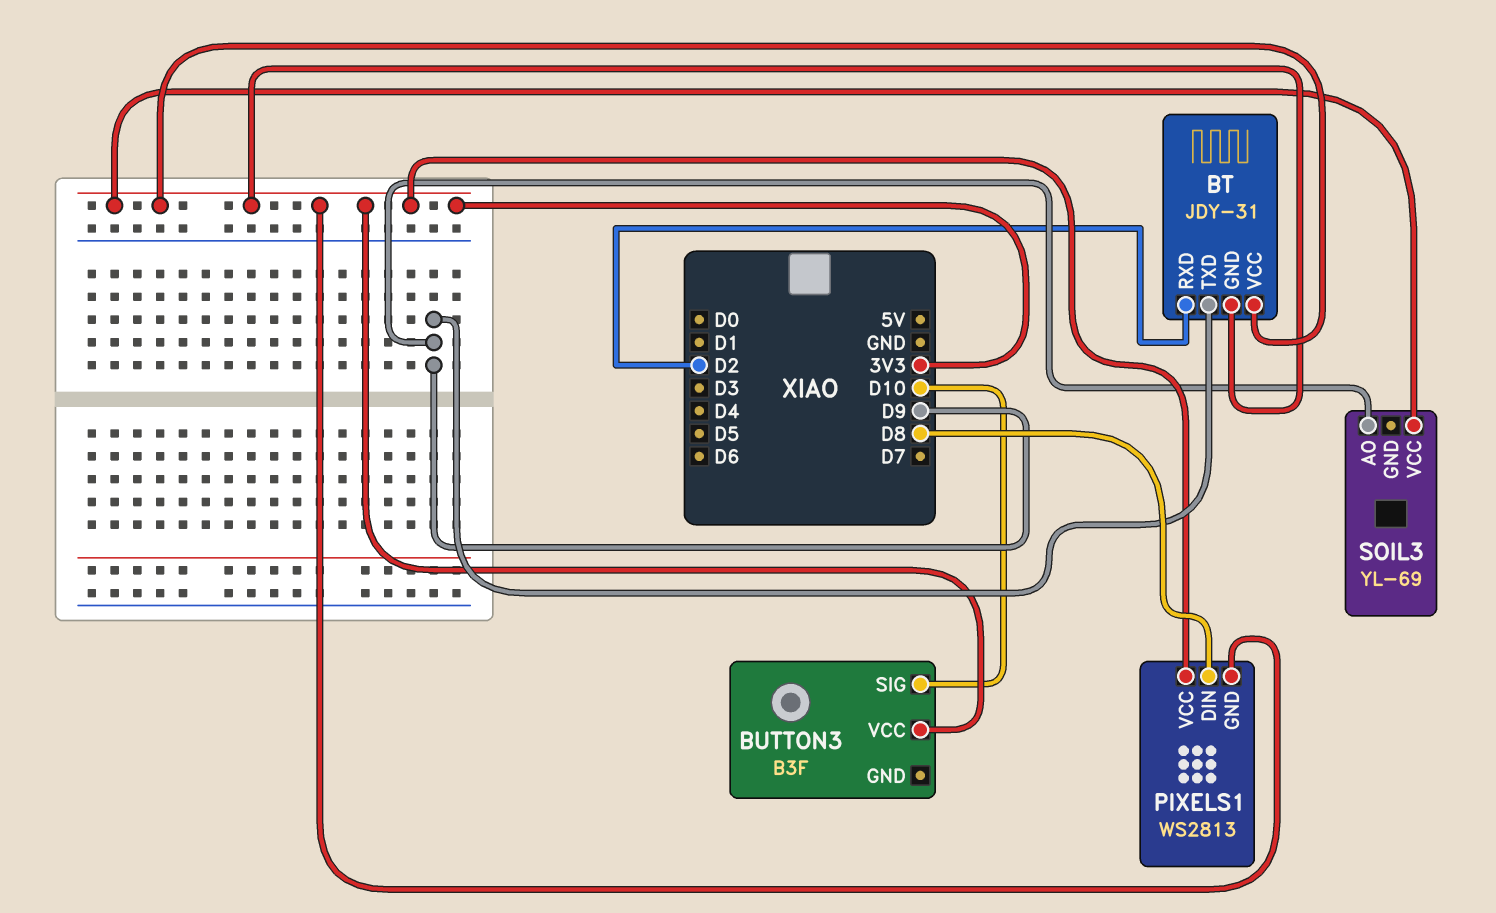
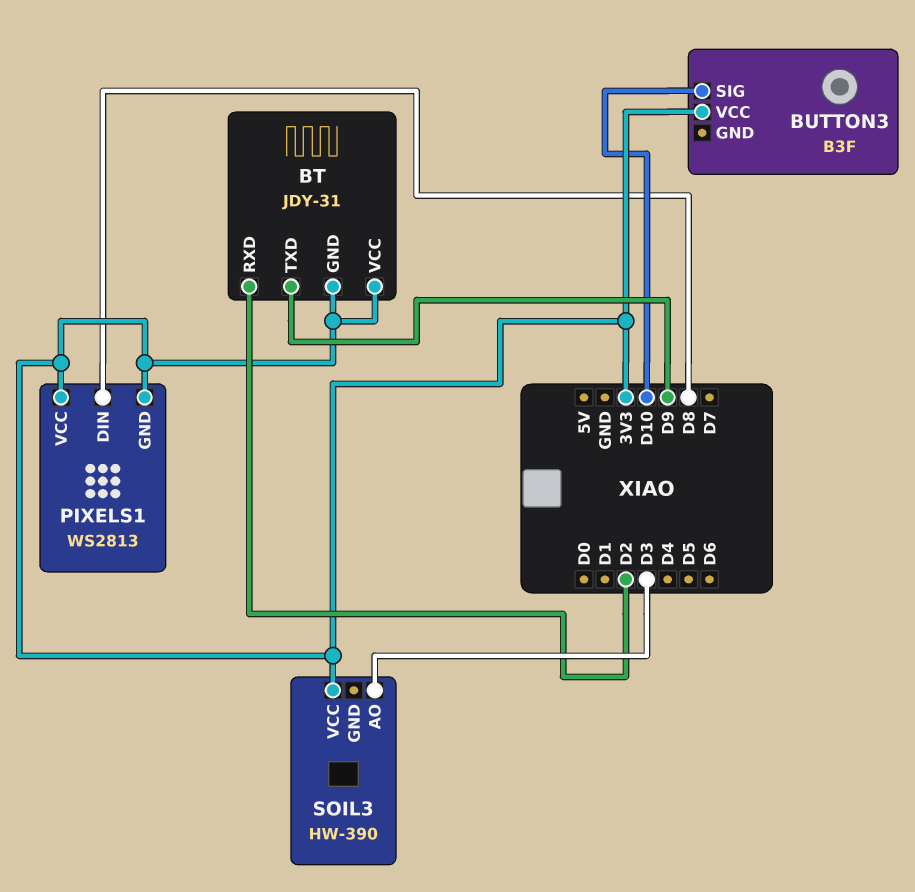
SOIL3: YL-69 -> HW-390
SOIL3 pin AO: D9 -> D3

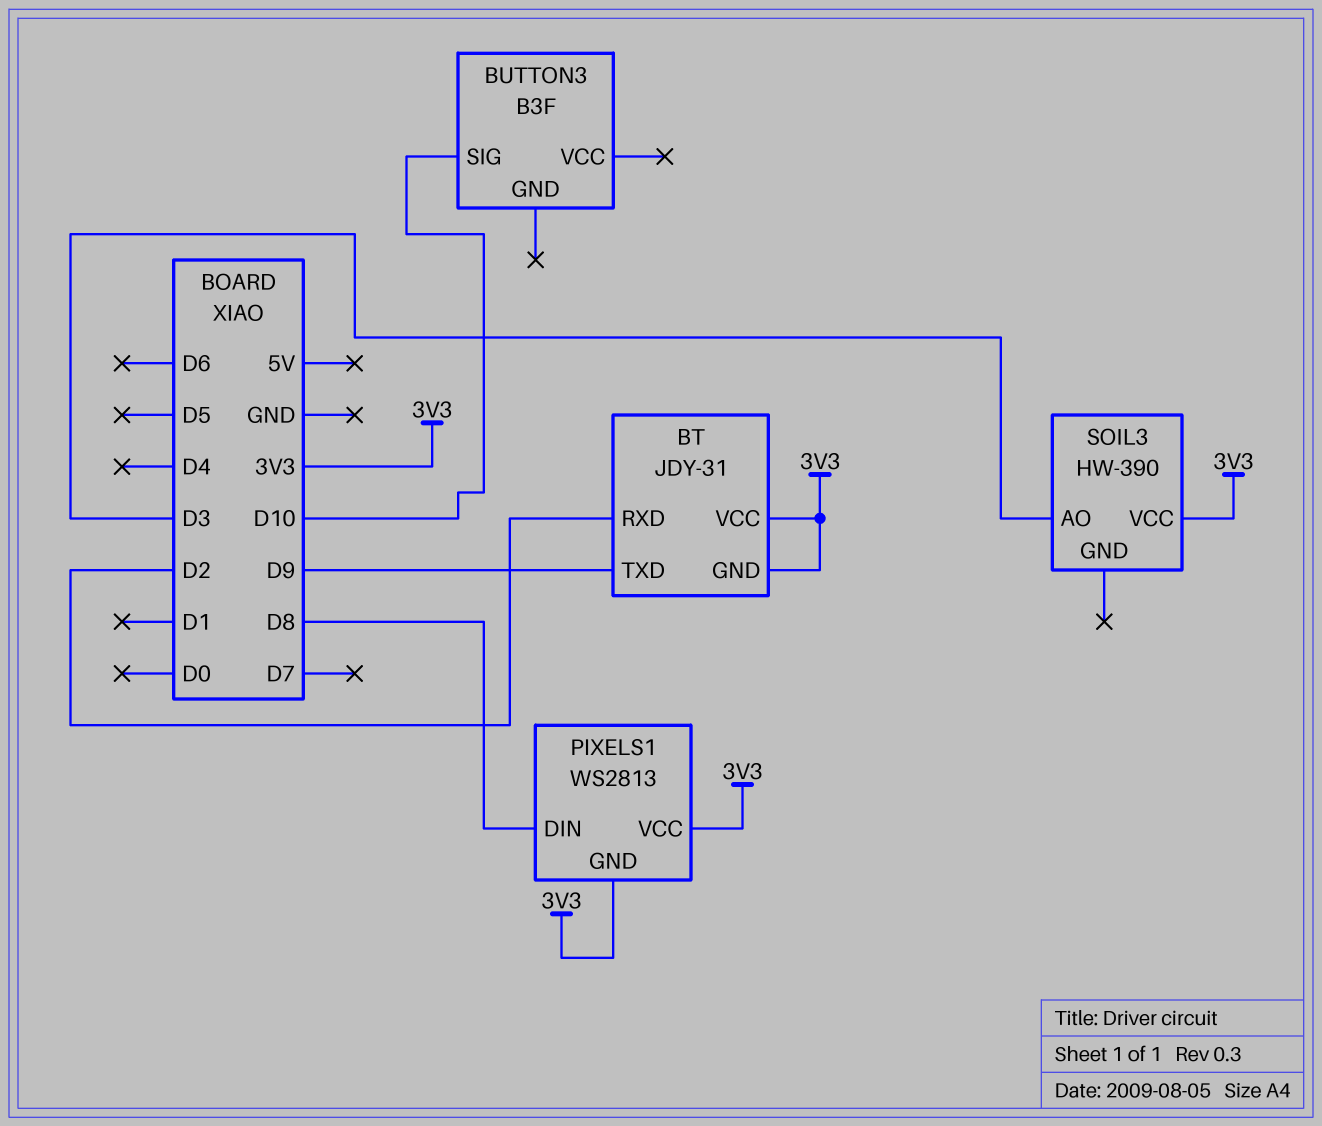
BUTTON3 pin VCC: 3V3 -> none

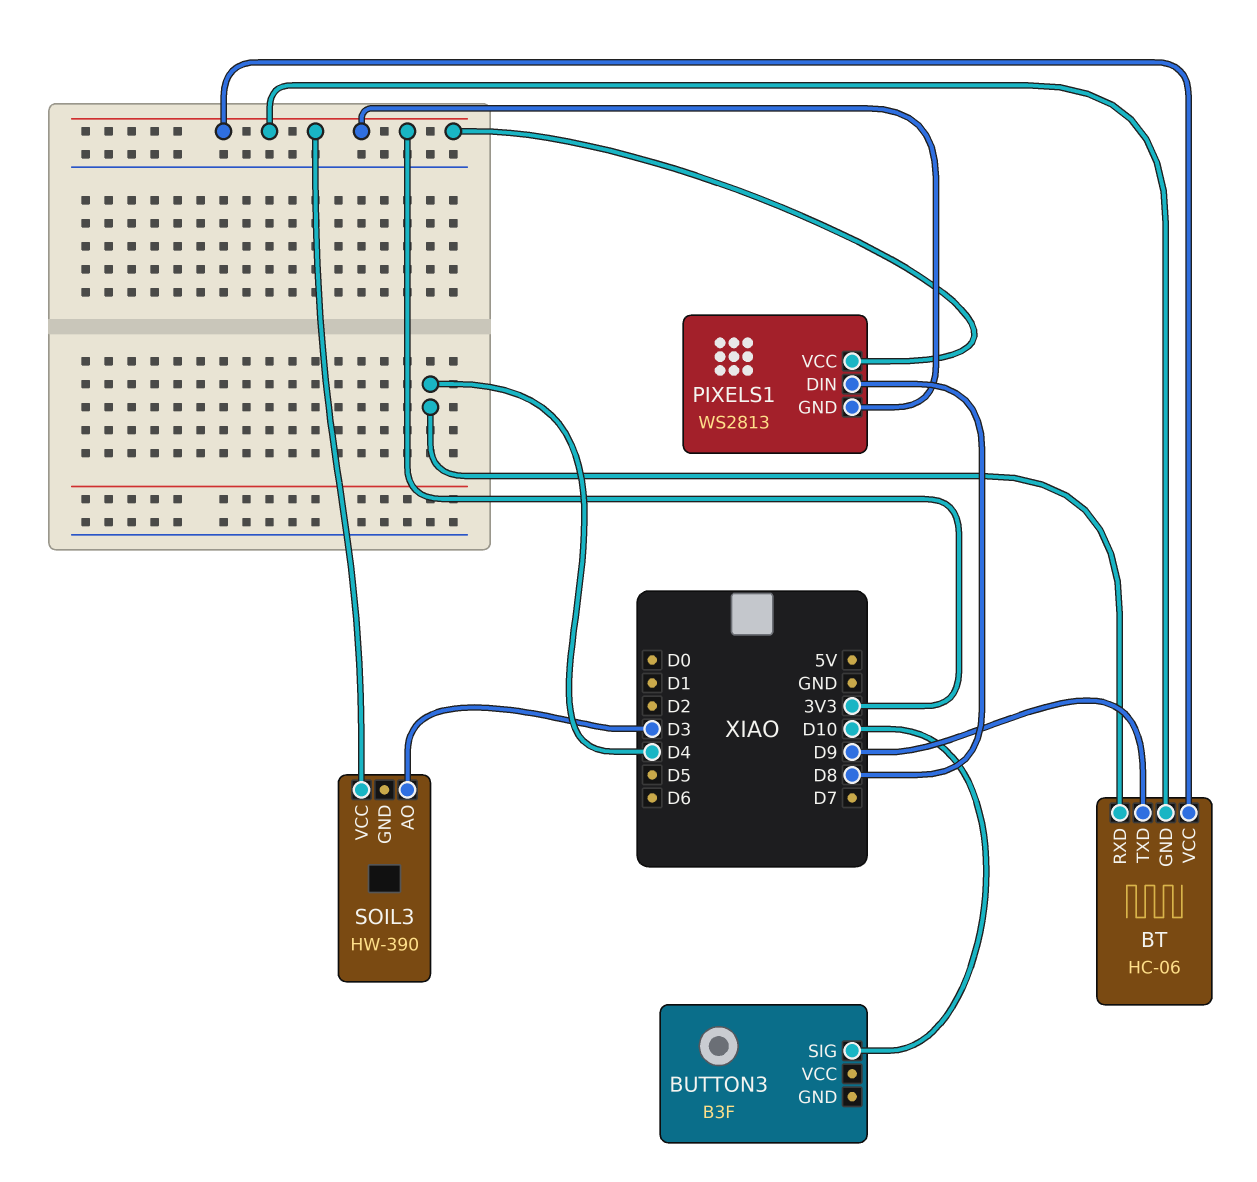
BT: JDY-31 -> HC-06
BT pin RXD: D2 -> D4

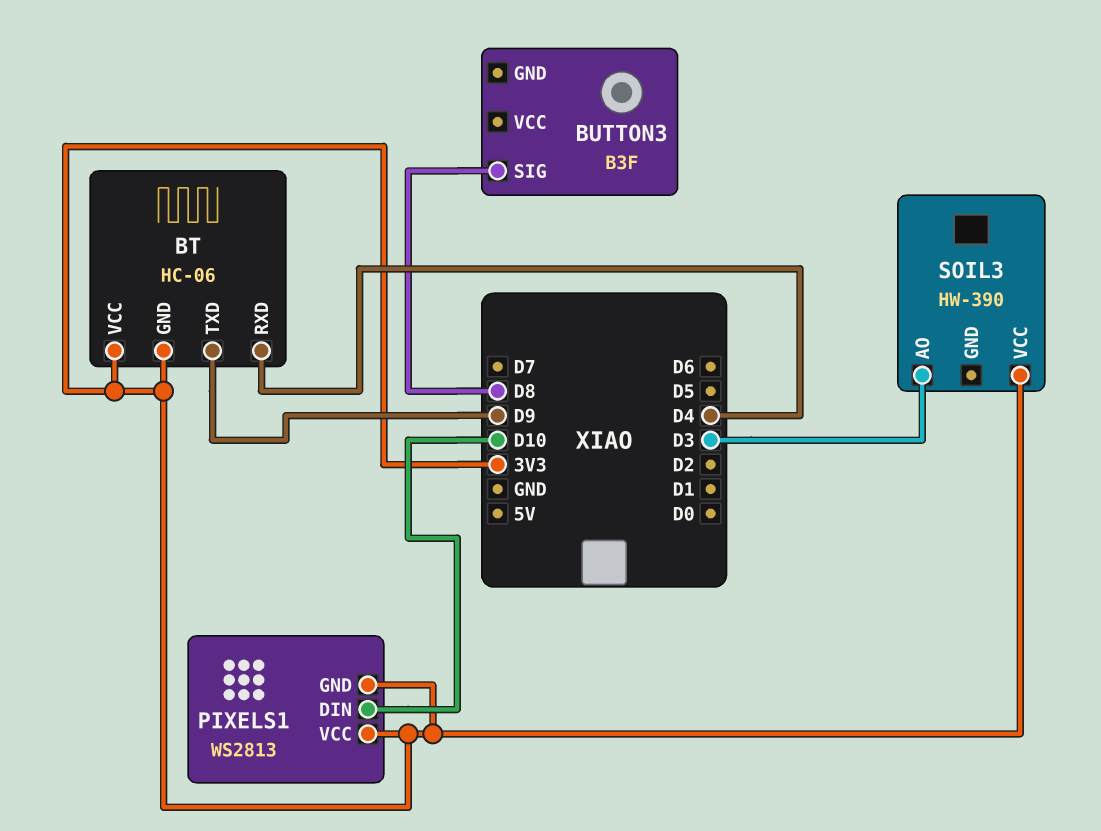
BUTTON3 pin SIG: D10 -> D8
PIXELS1 pin DIN: D8 -> D10

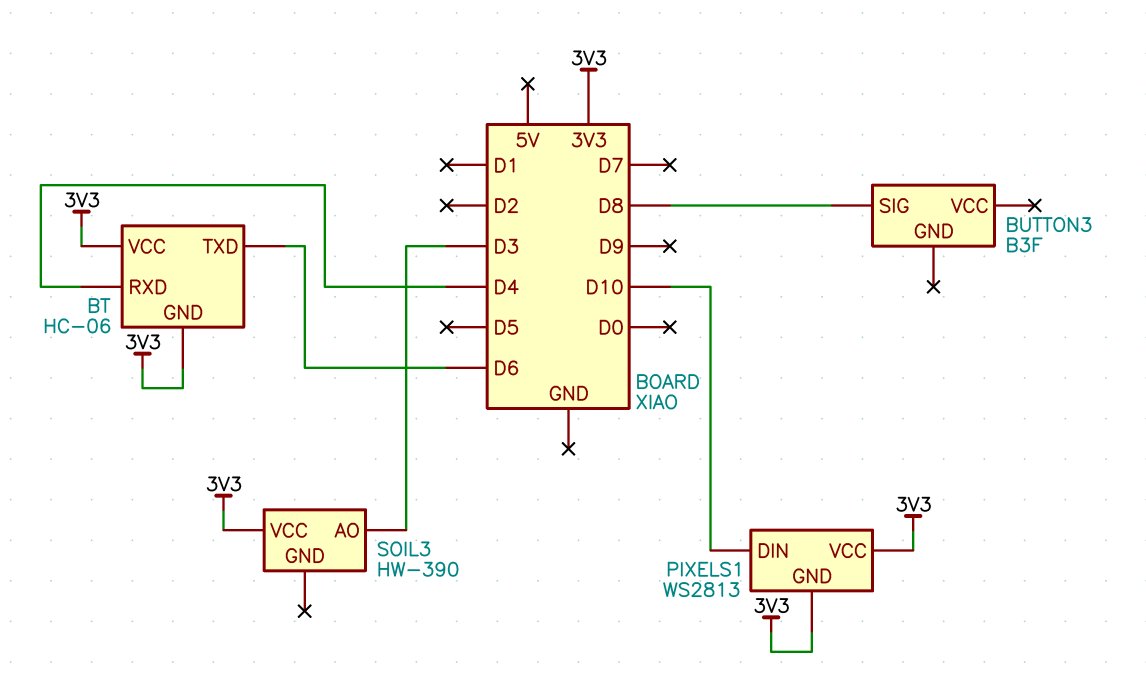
BT pin TXD: D9 -> D6

